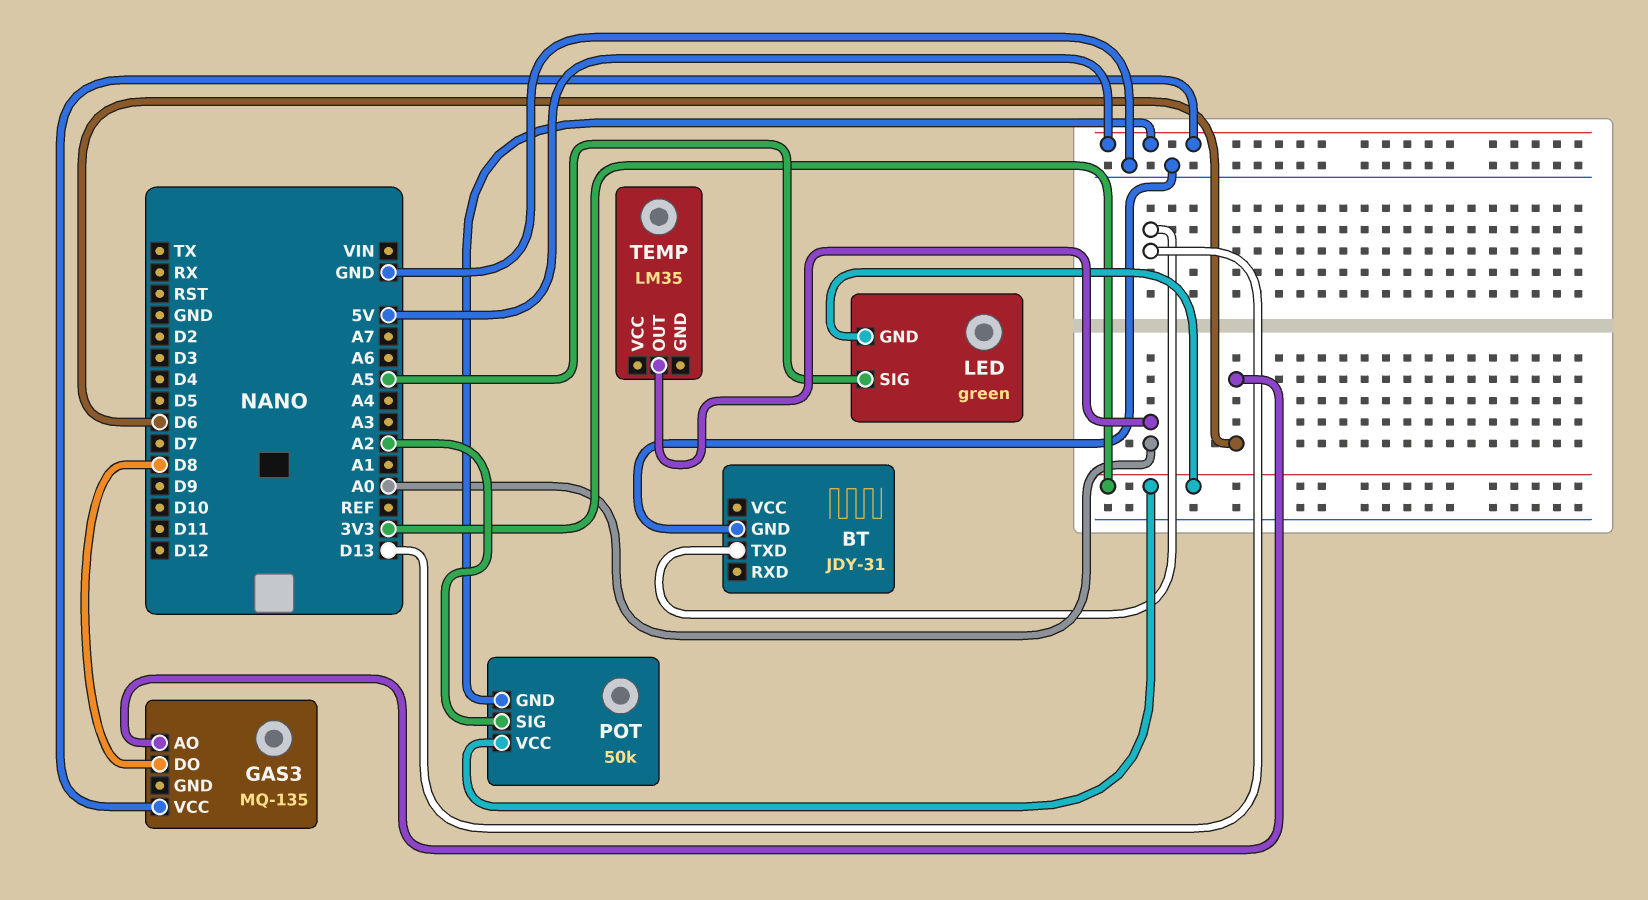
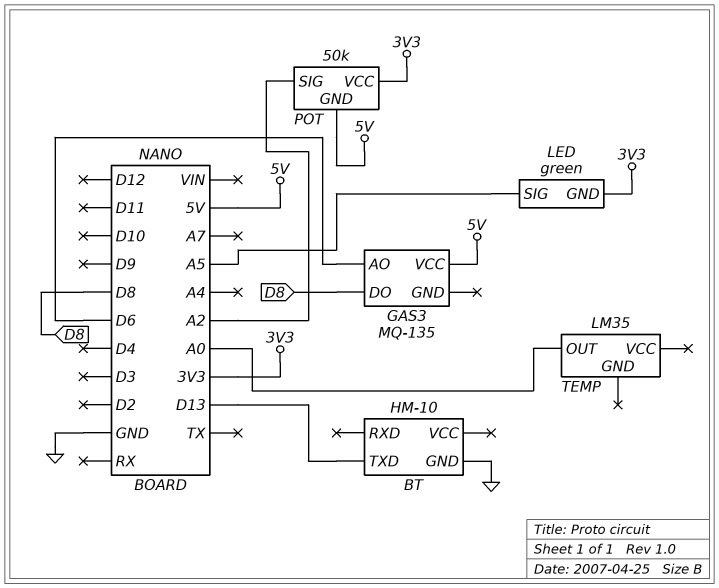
BT: JDY-31 -> HM-10

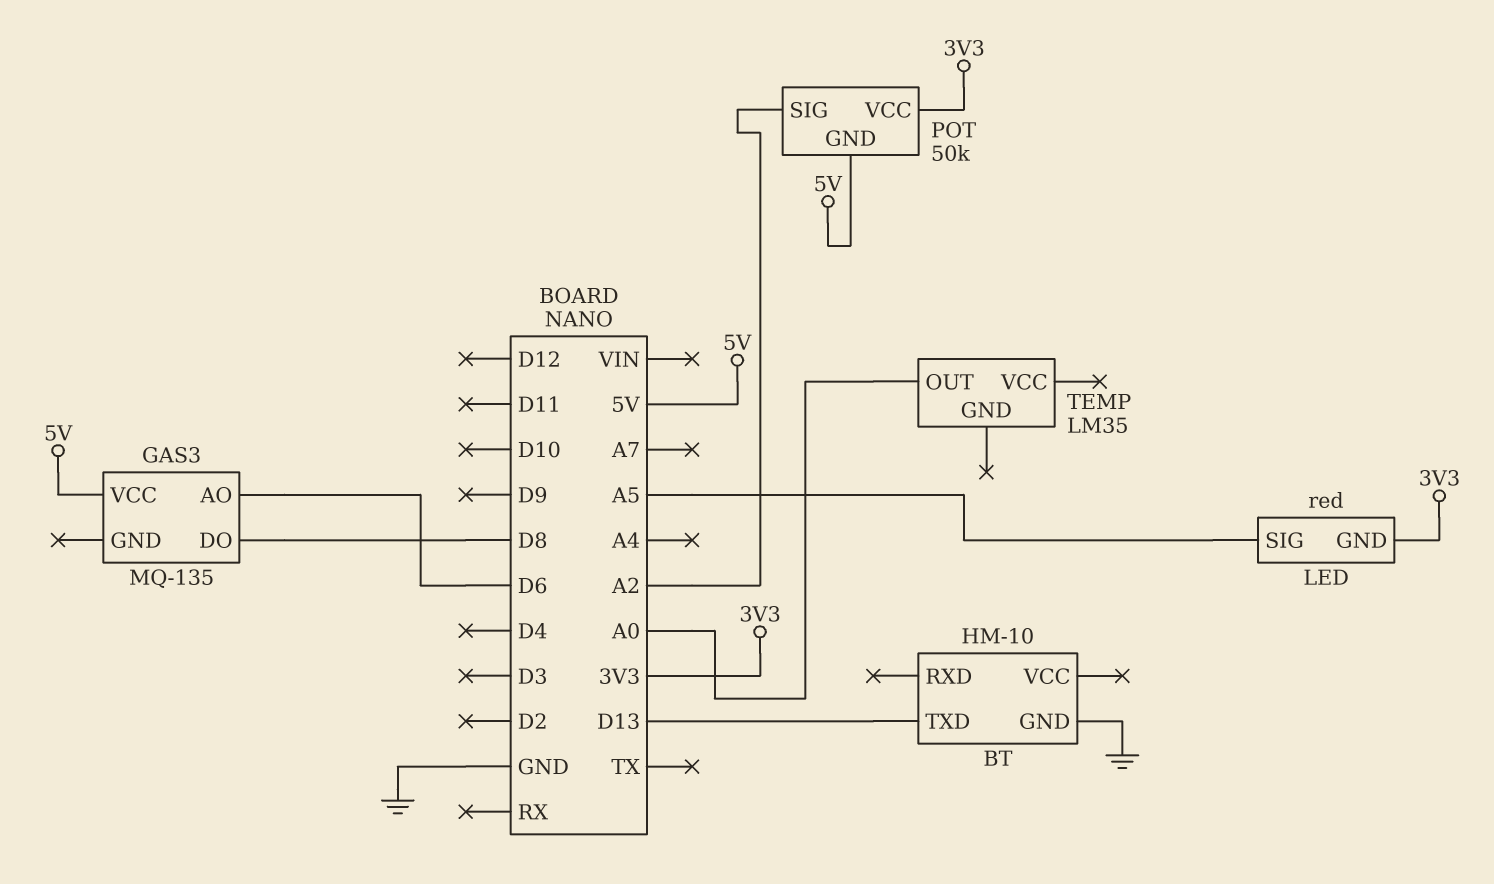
LED: green -> red

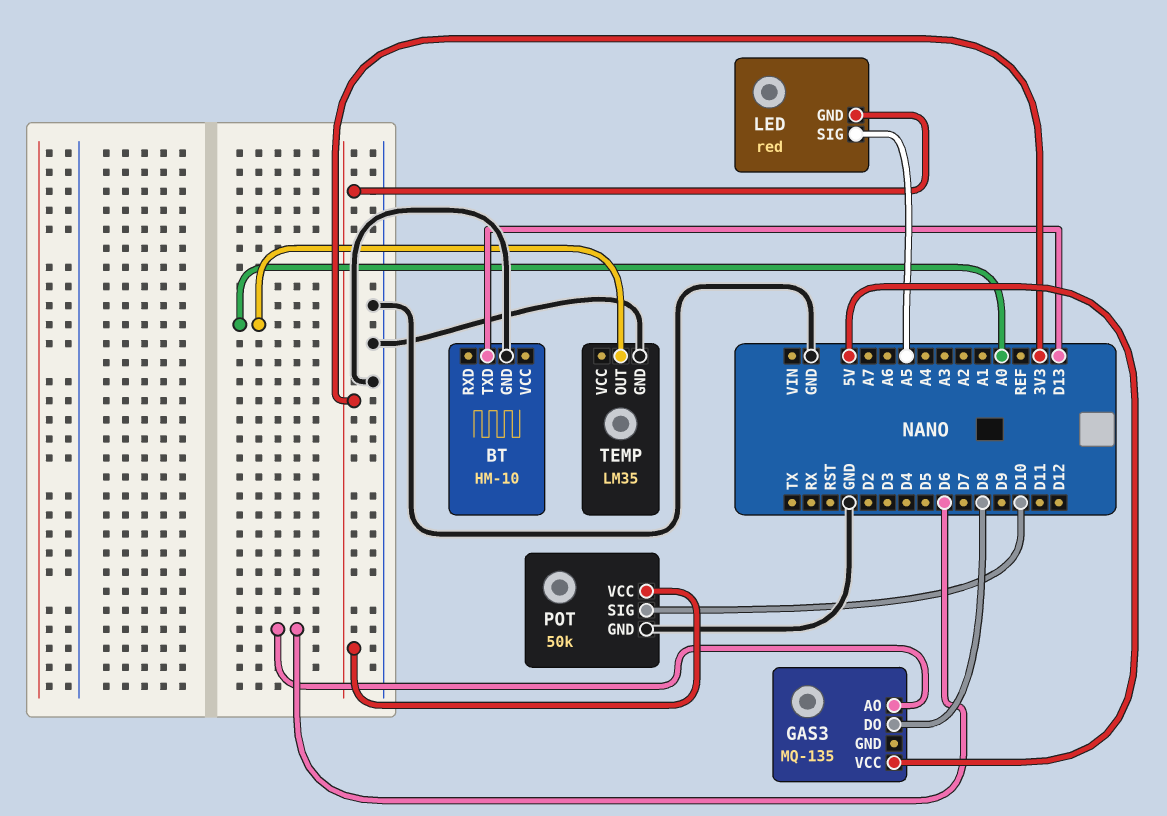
POT pin GND: 5V -> GND
POT pin SIG: A2 -> D10
TEMP pin GND: none -> GND

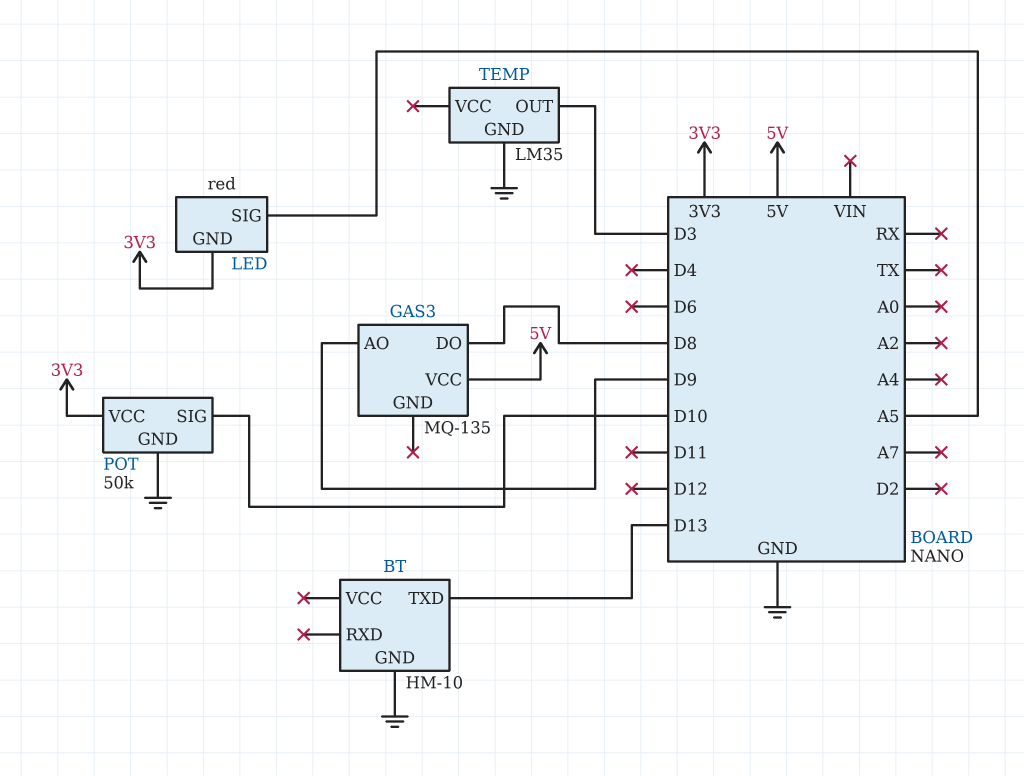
GAS3 pin AO: D6 -> D9
TEMP pin OUT: A0 -> D3

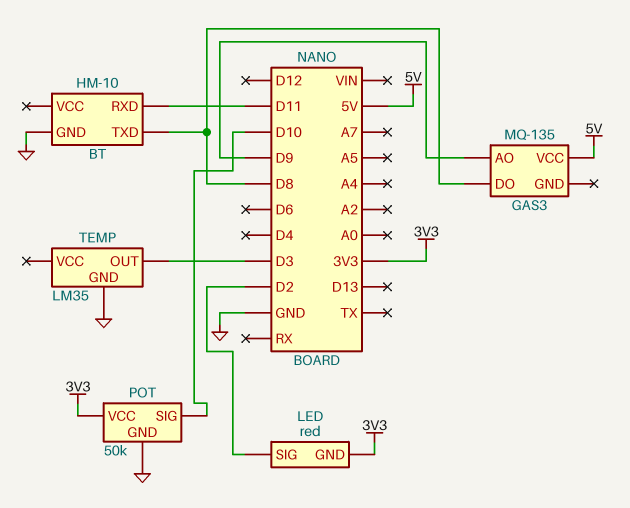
BT pin RXD: none -> D11
BT pin TXD: D13 -> D8
LED pin SIG: A5 -> D2

